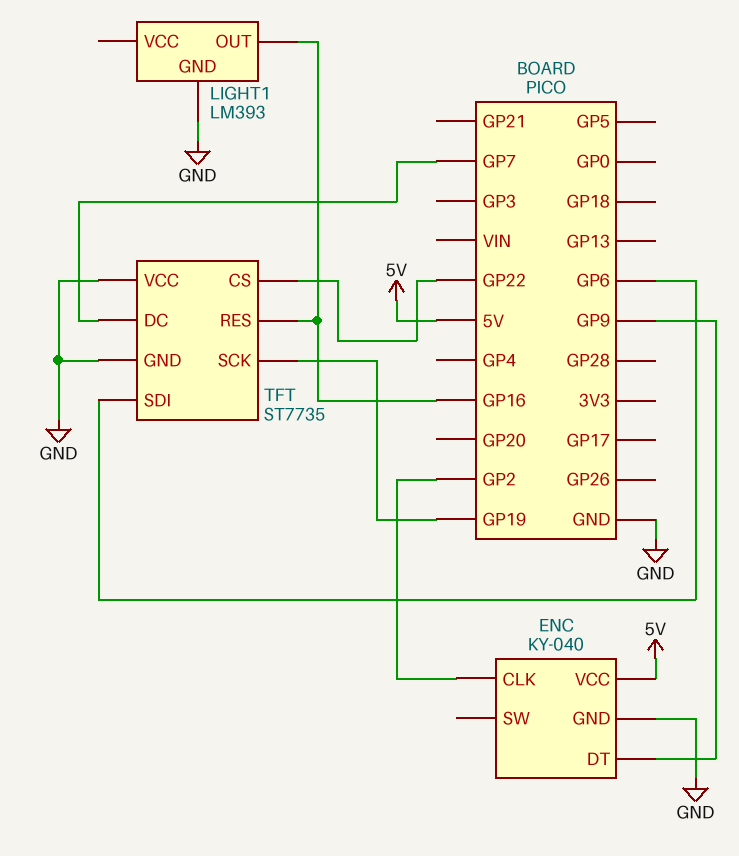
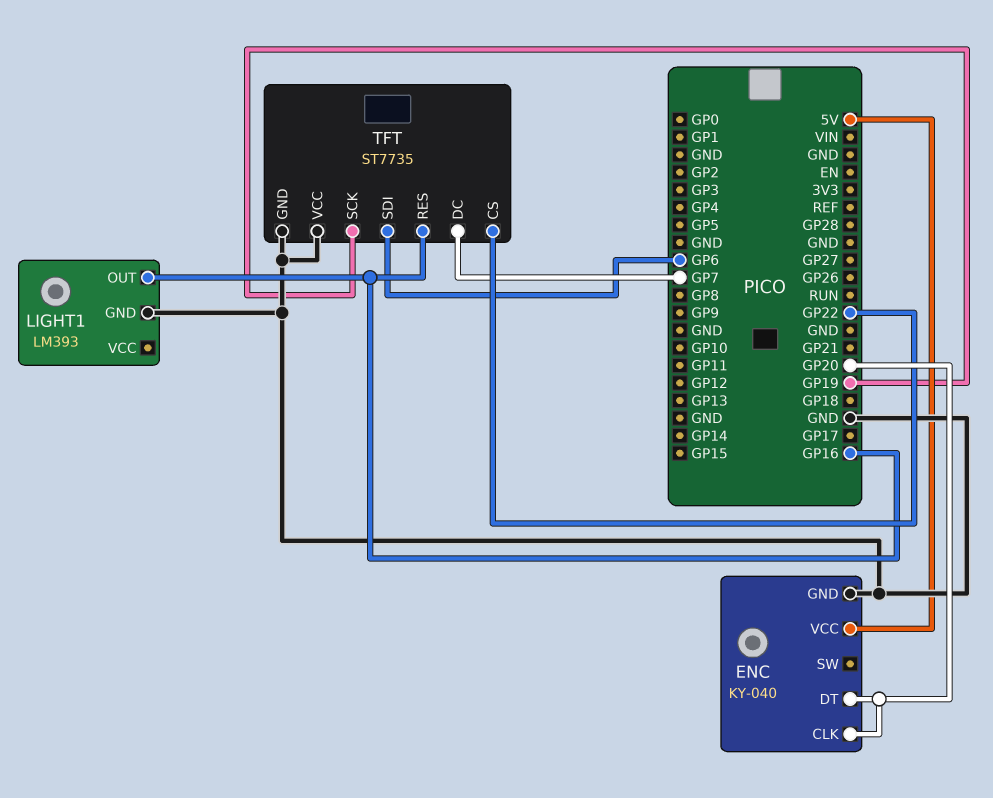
ENC pin CLK: GP2 -> GP20
ENC pin DT: GP9 -> GP20

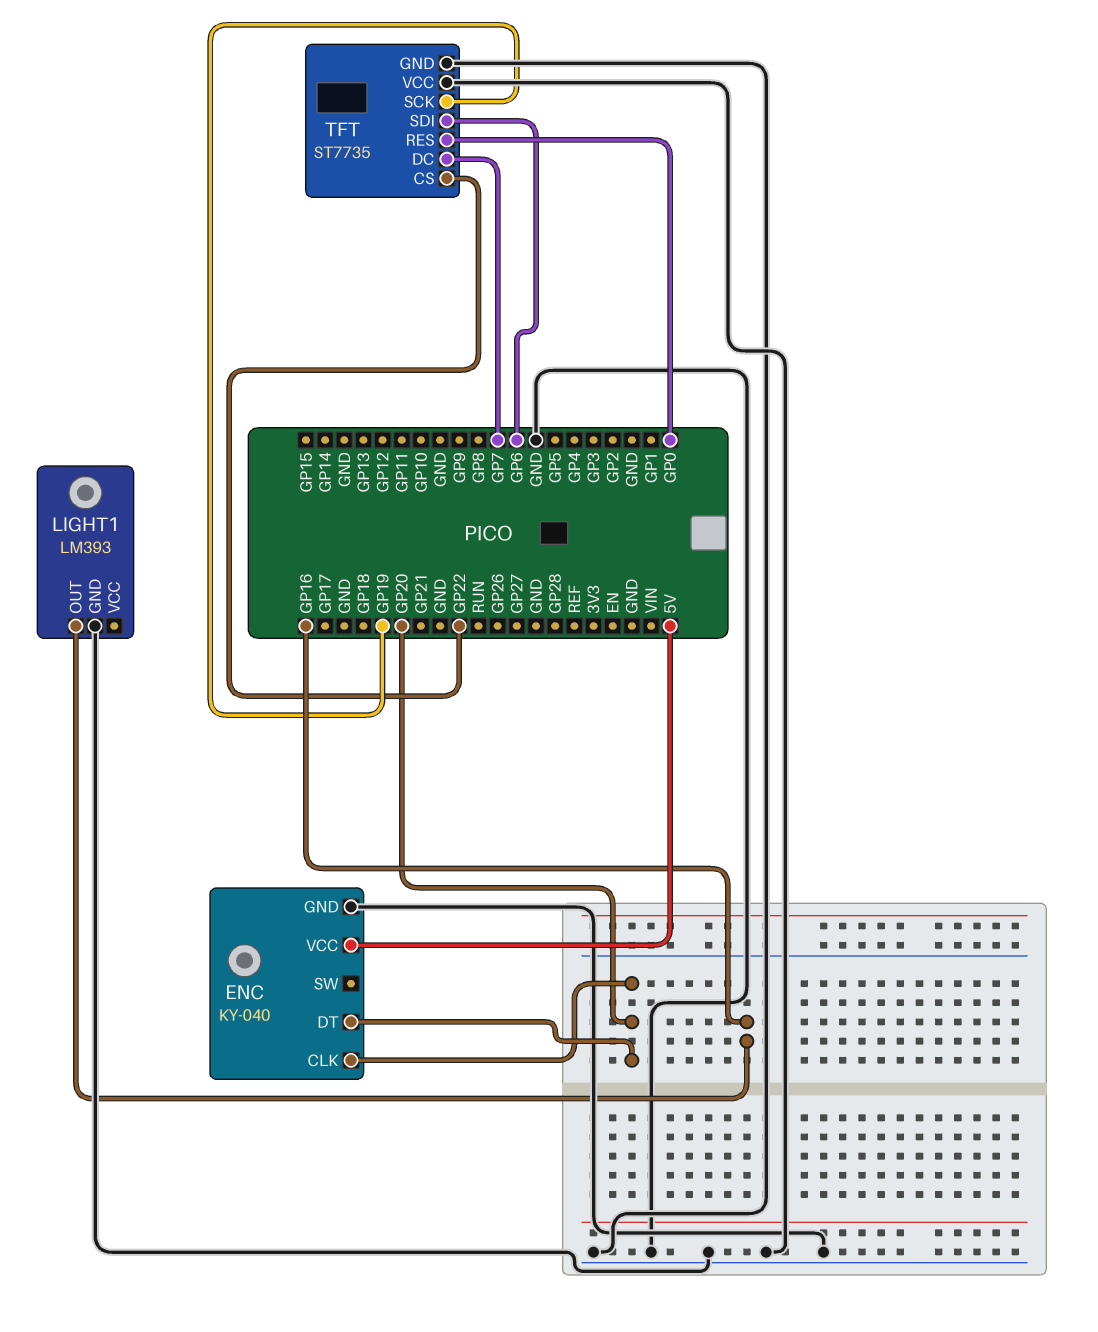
TFT pin RES: GP16 -> GP0

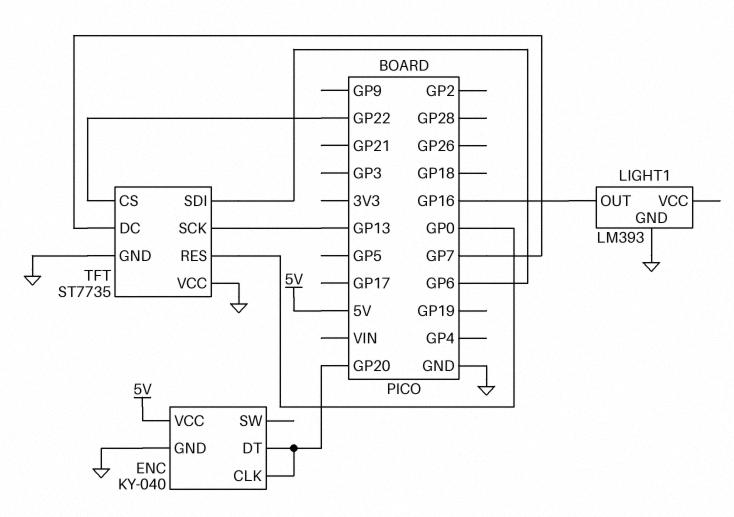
TFT pin SCK: GP19 -> GP13

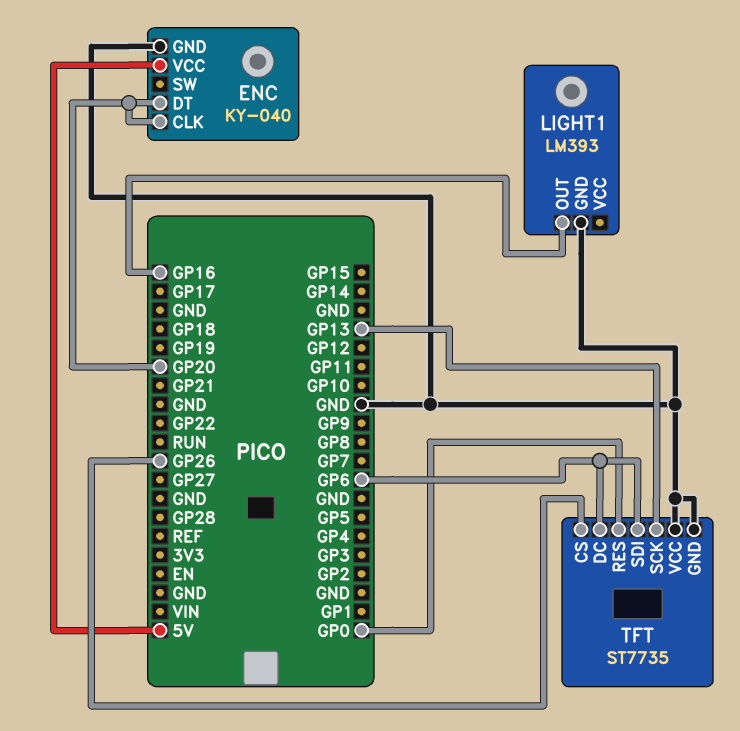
TFT pin CS: GP22 -> GP26
TFT pin DC: GP7 -> GP6

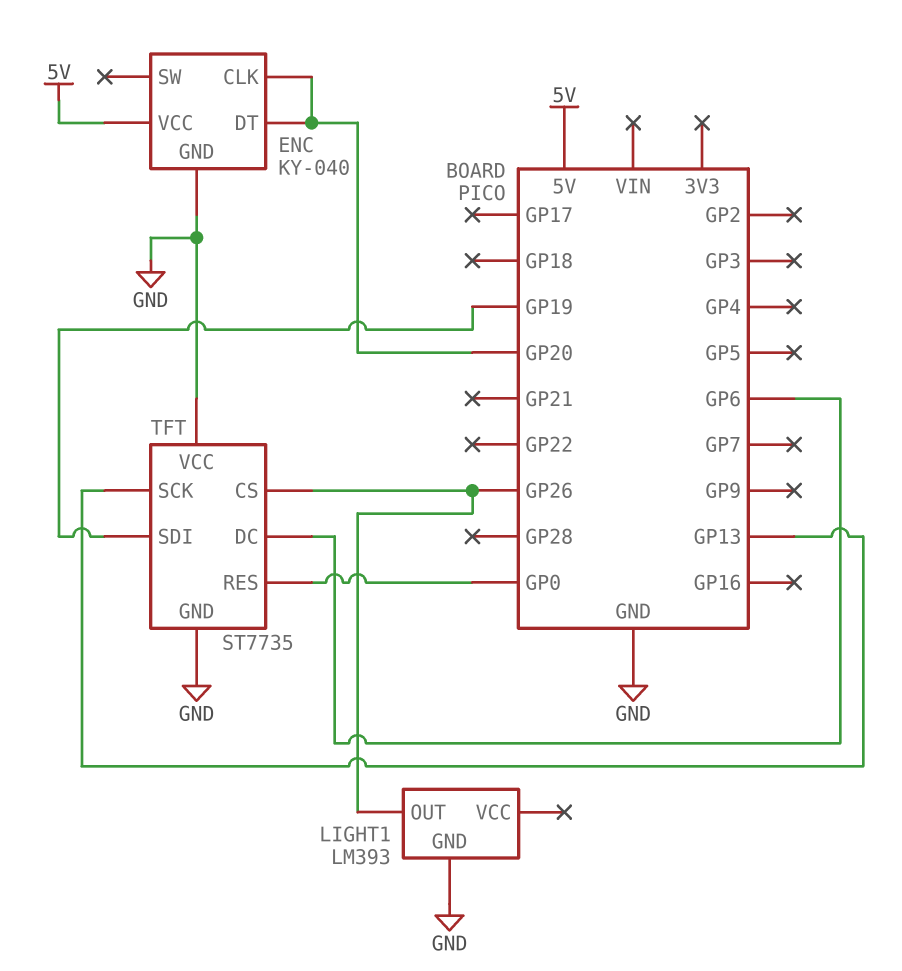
LIGHT1 pin OUT: GP16 -> GP26
TFT pin SDI: GP6 -> GP19

